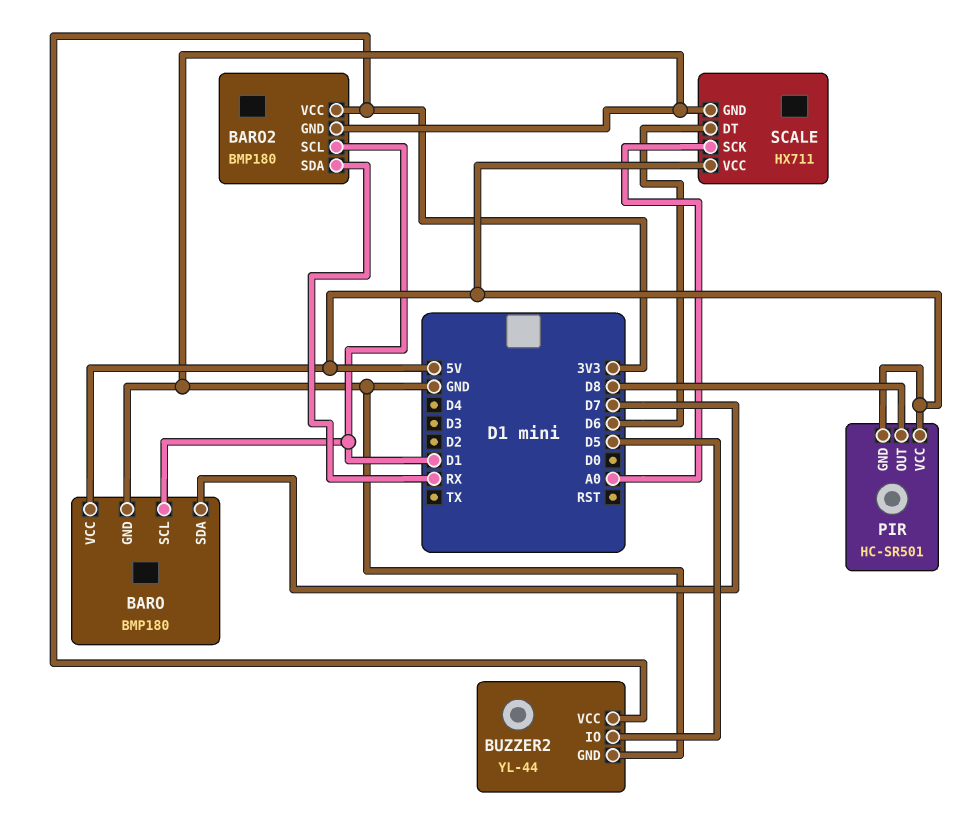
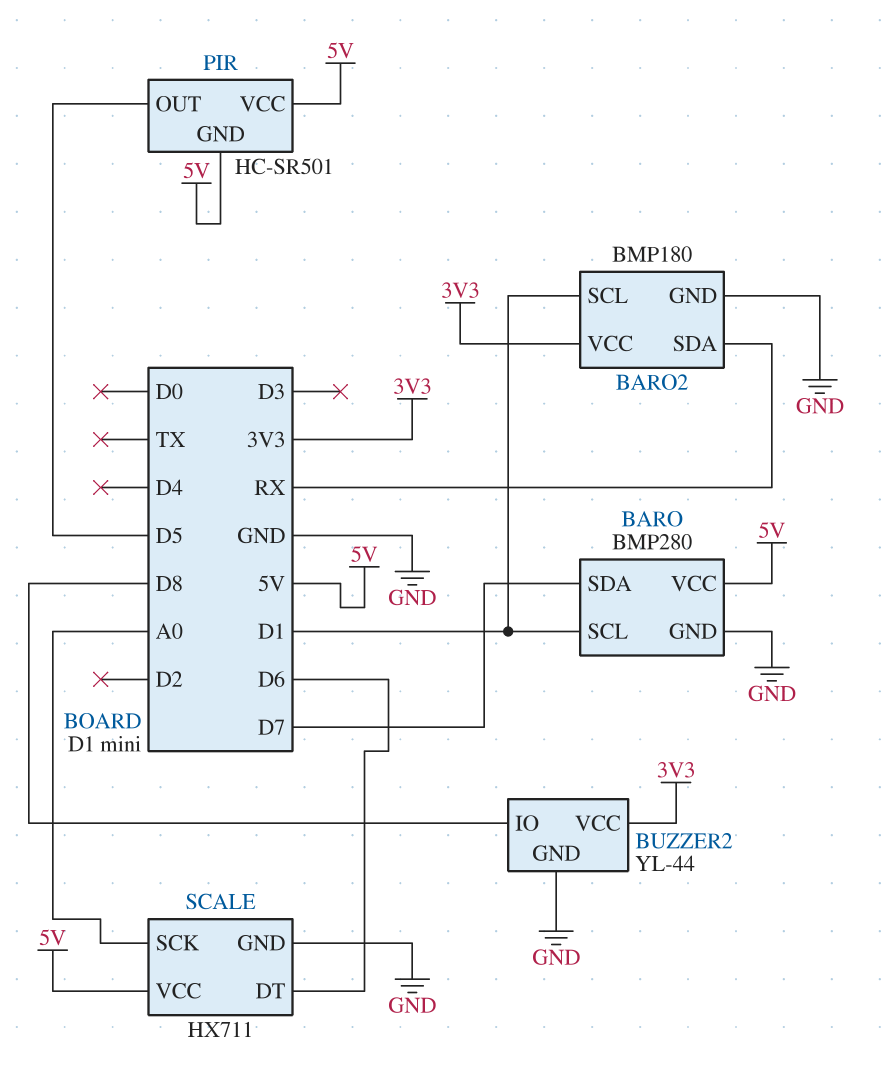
BARO: BMP180 -> BMP280
BUZZER2 pin IO: D5 -> D8
PIR pin OUT: D8 -> D5

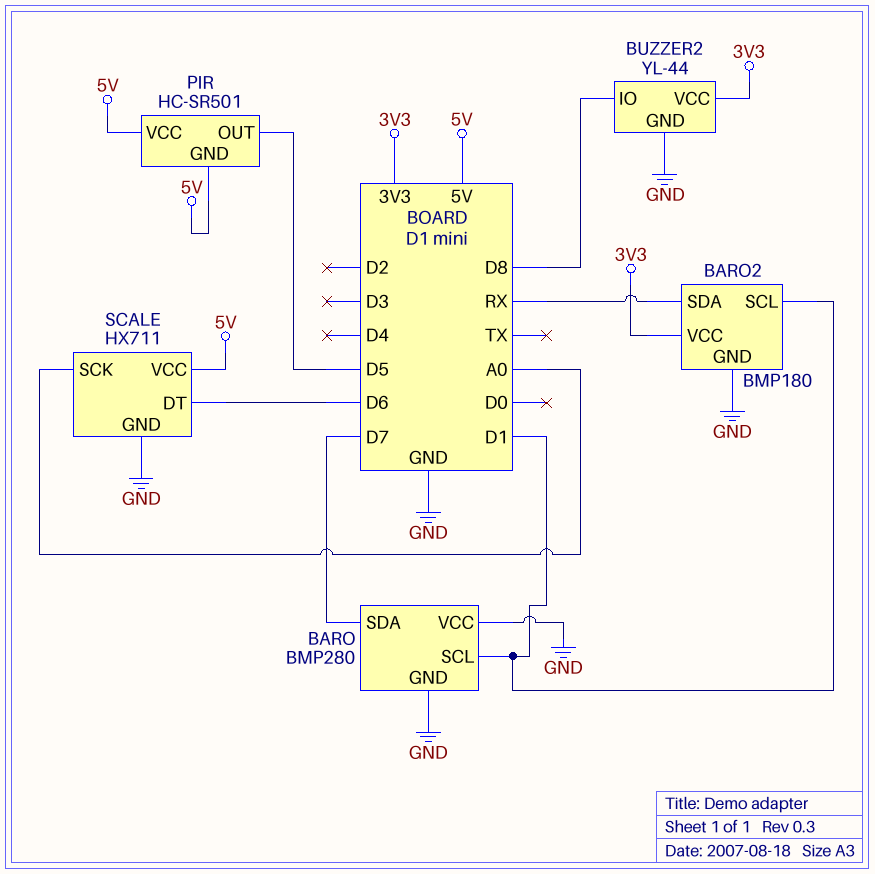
BARO pin VCC: 5V -> GND

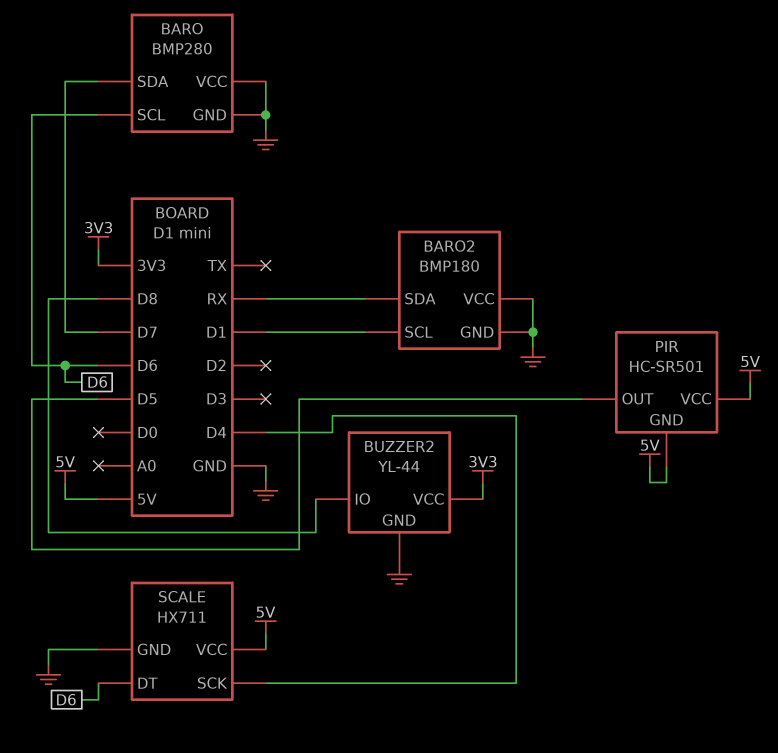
BARO pin SCL: D1 -> D6
BARO2 pin VCC: 3V3 -> GND
SCALE pin SCK: A0 -> D4

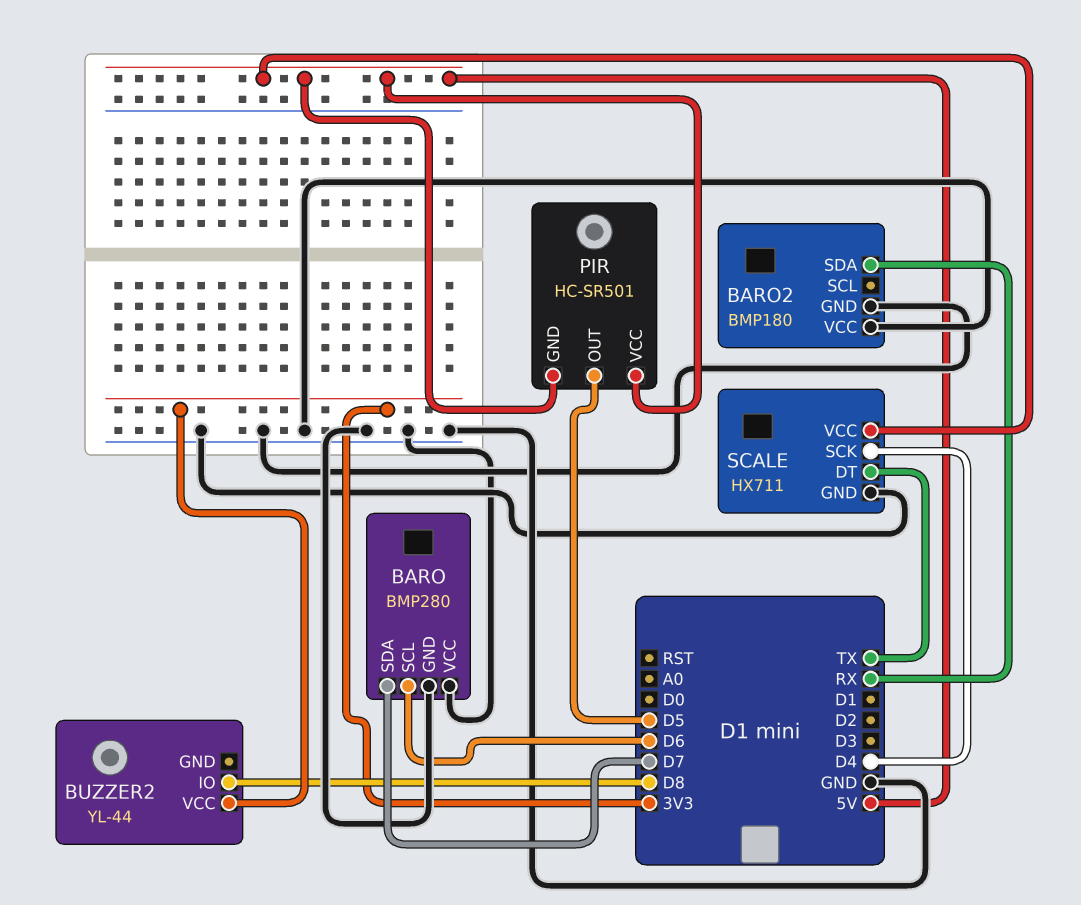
BARO2 pin SCL: D1 -> none
BUZZER2 pin GND: GND -> none
SCALE pin DT: D6 -> TX

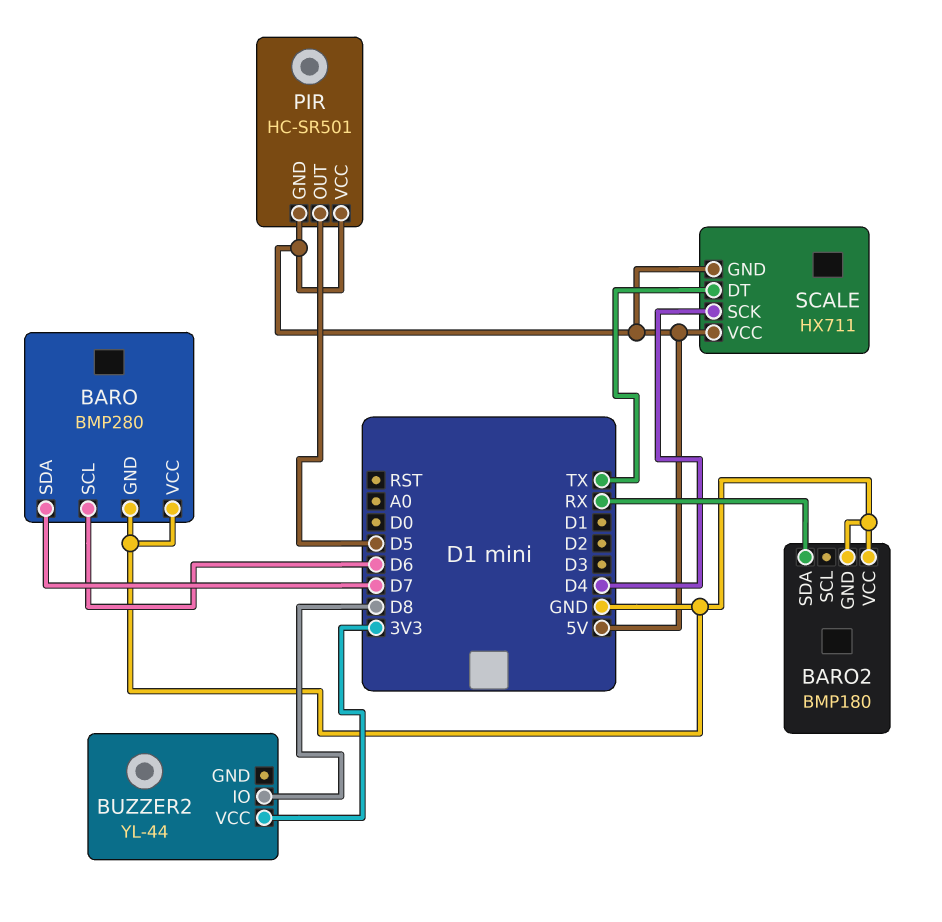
SCALE pin GND: GND -> 5V

